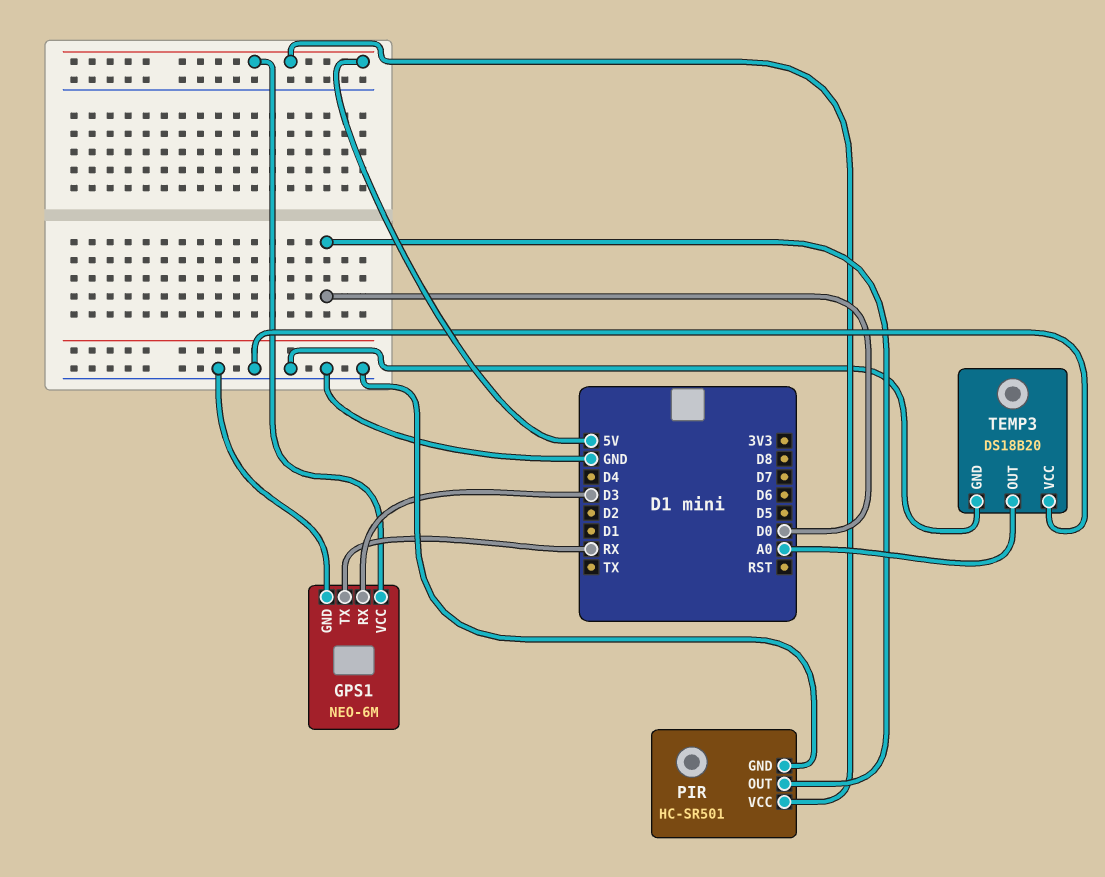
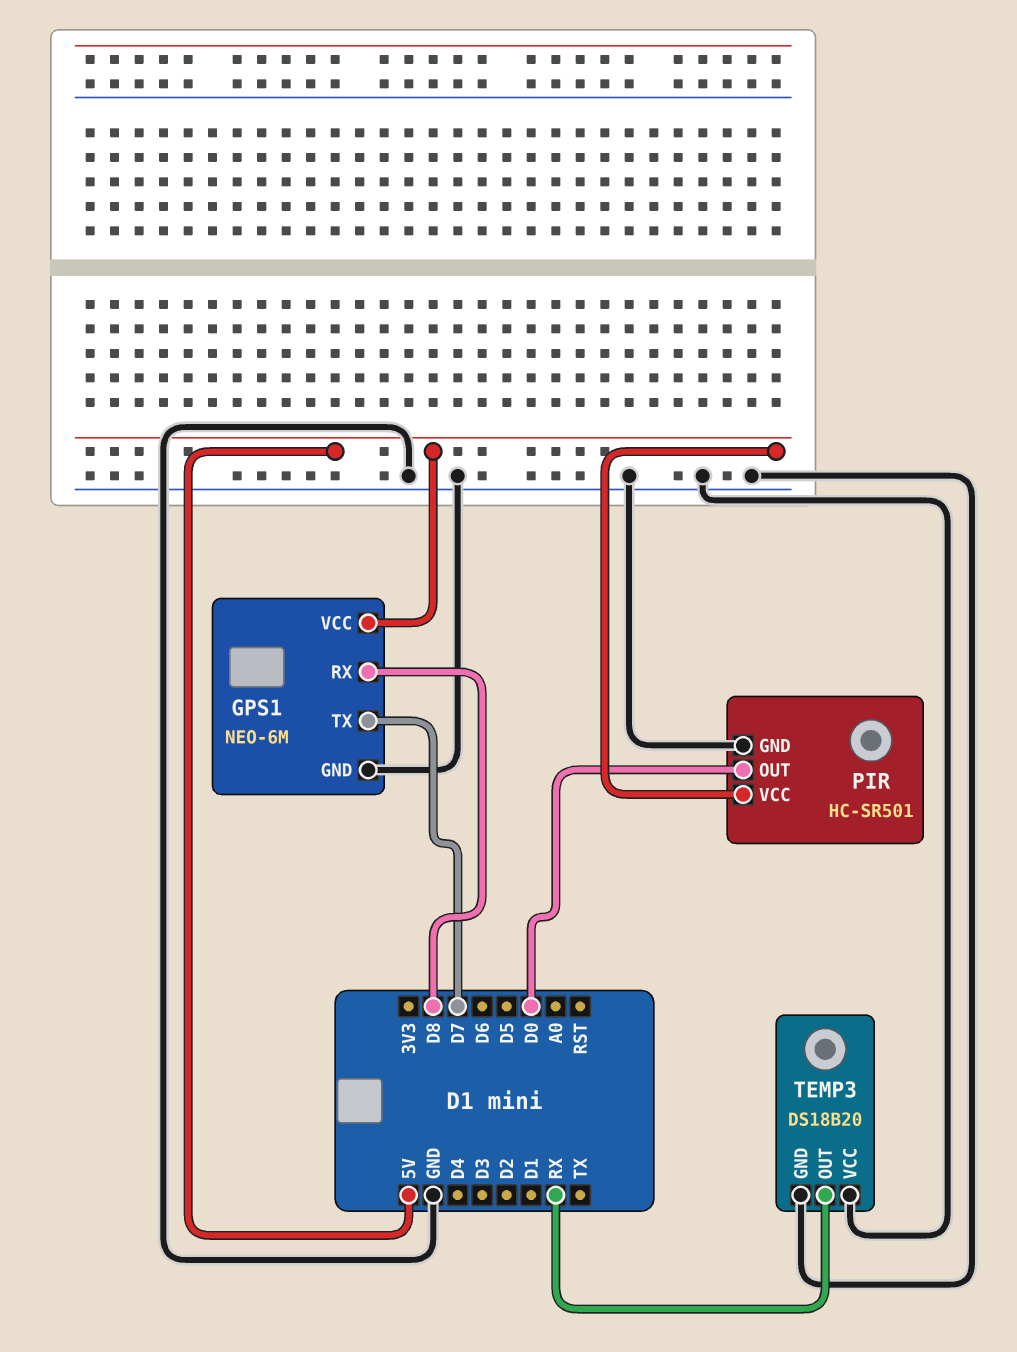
GPS1 pin RX: D3 -> D8
GPS1 pin TX: RX -> D7
TEMP3 pin OUT: A0 -> RX

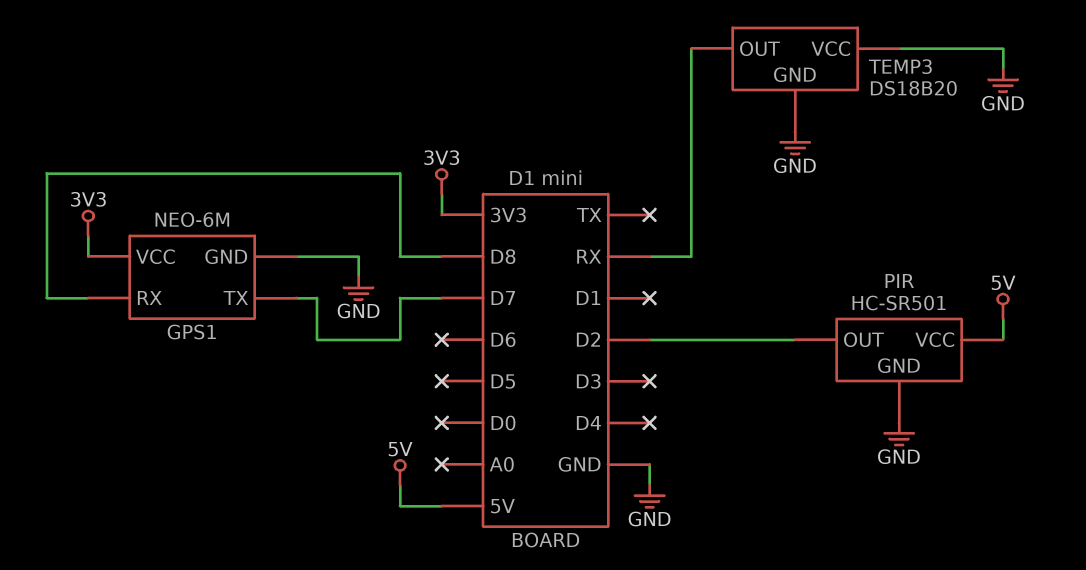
GPS1 pin VCC: 5V -> 3V3
PIR pin OUT: D0 -> D2

